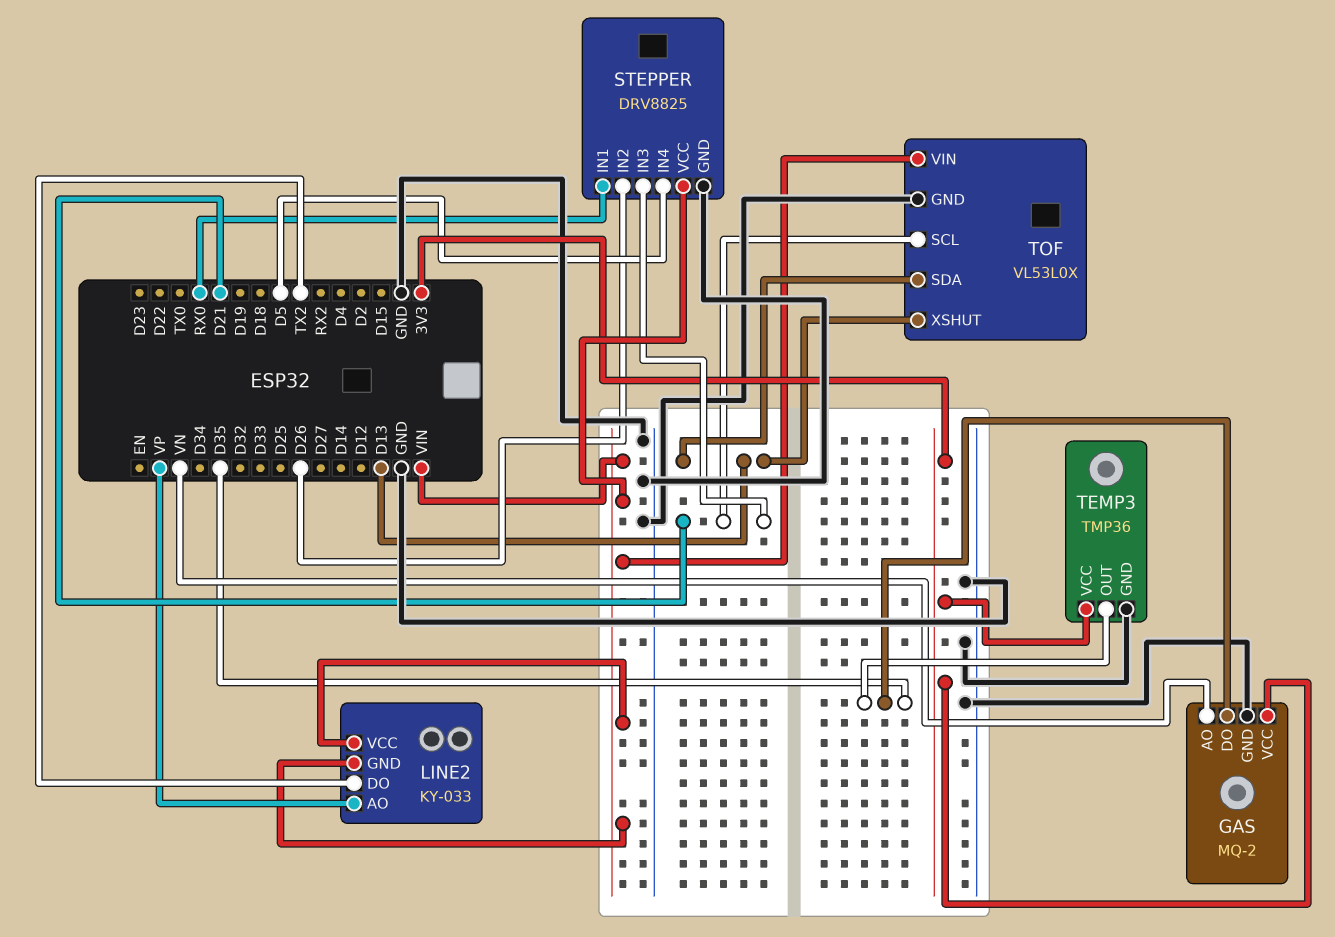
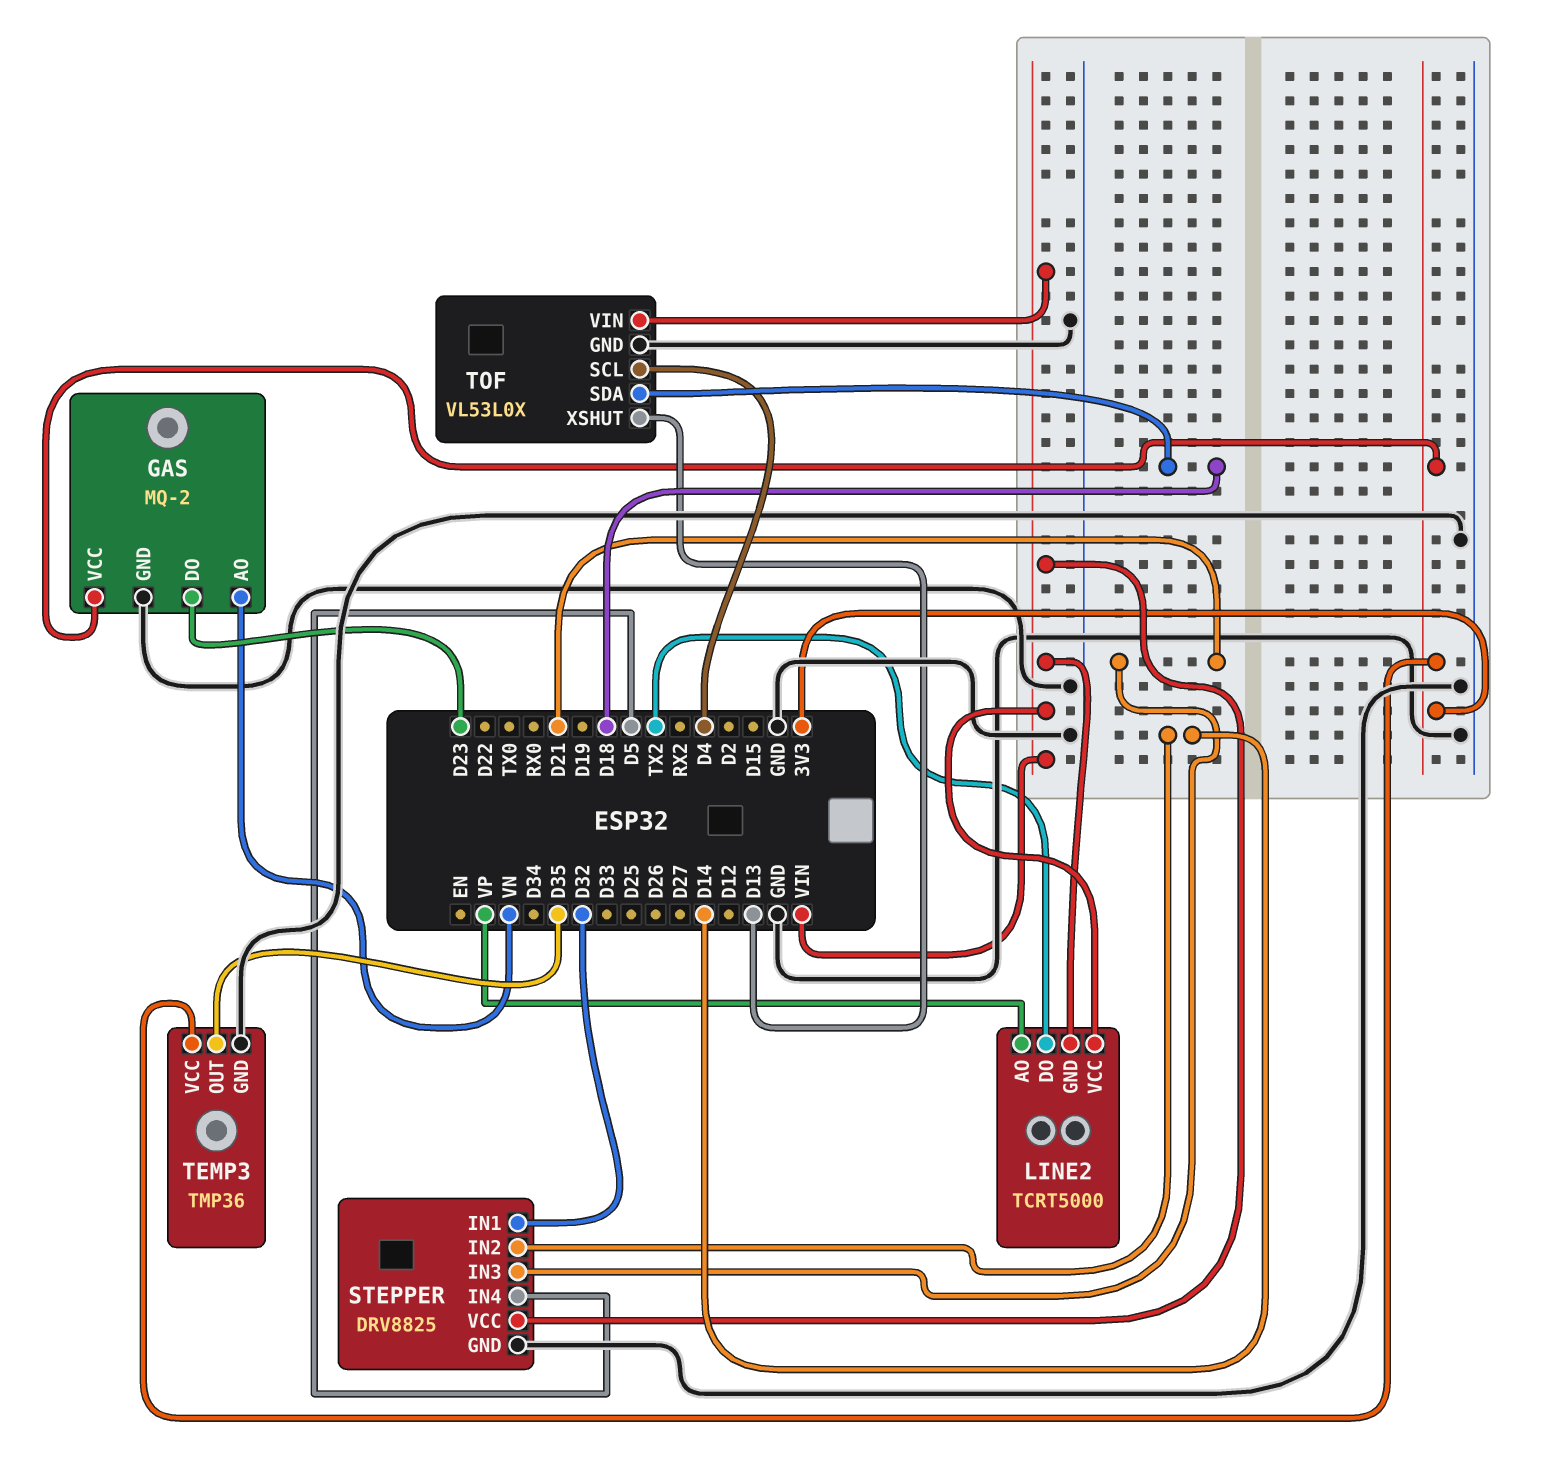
GAS pin DO: D35 -> D23
LINE2: KY-033 -> TCRT5000
STEPPER pin IN1: RX0 -> D32
STEPPER pin IN2: D26 -> D14
TOF pin SCL: D21 -> D4
TOF pin SDA: D13 -> D18

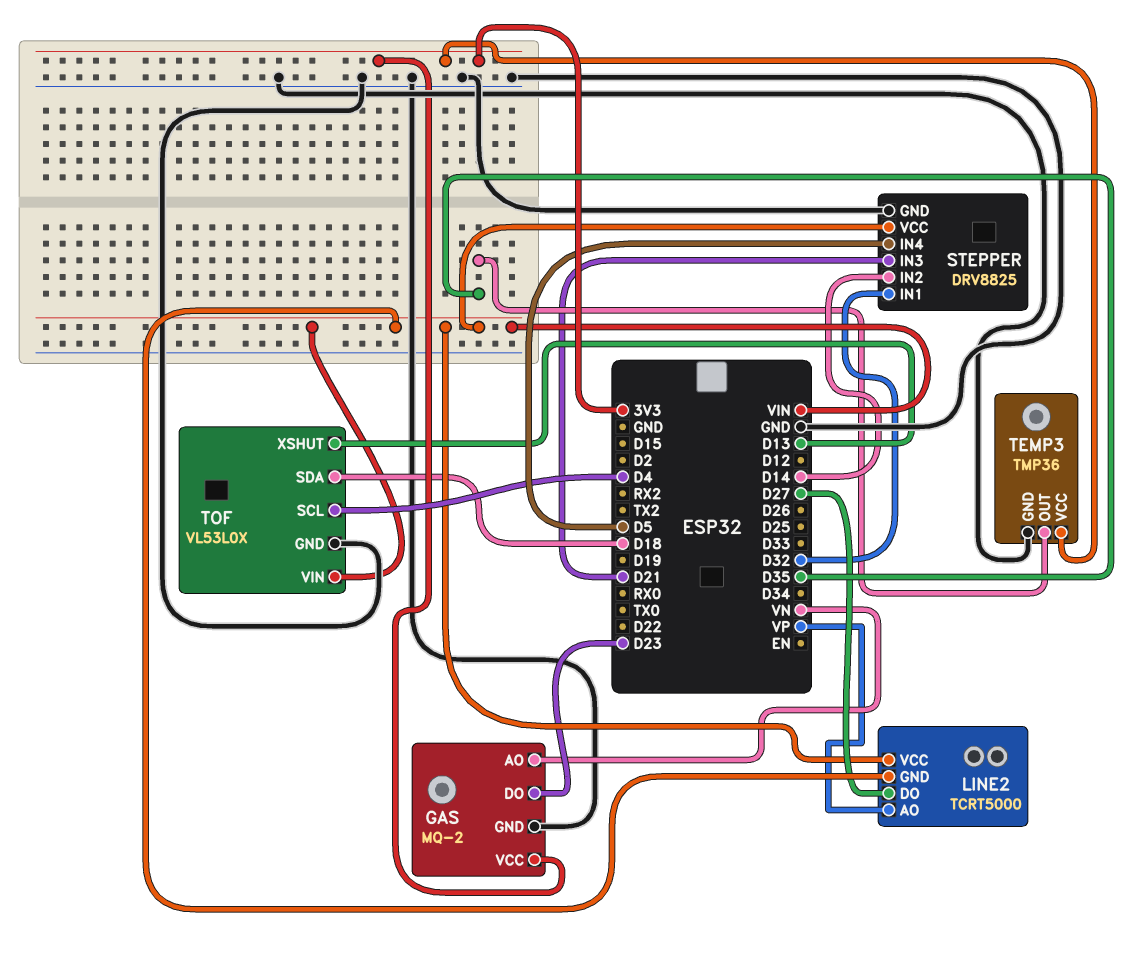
LINE2 pin DO: TX2 -> D27

